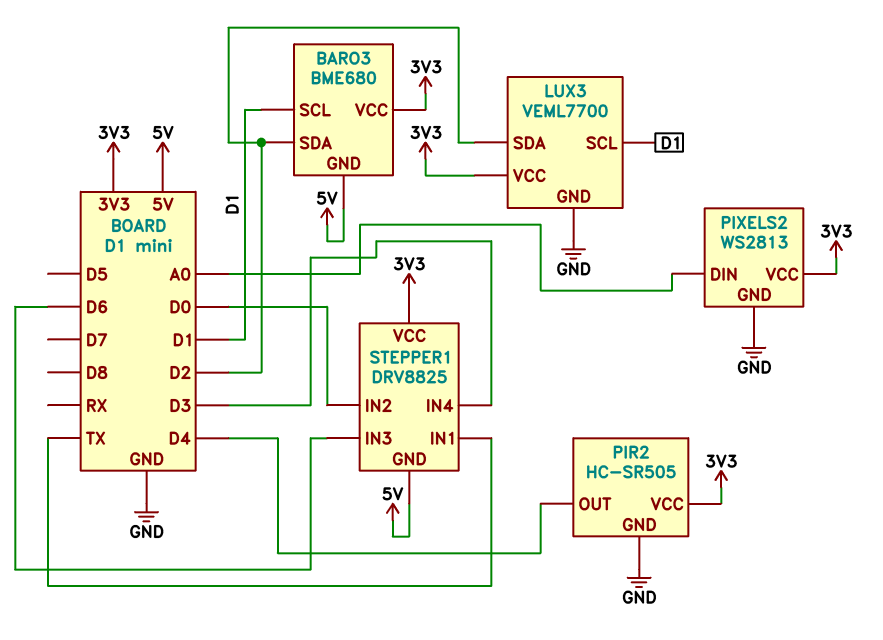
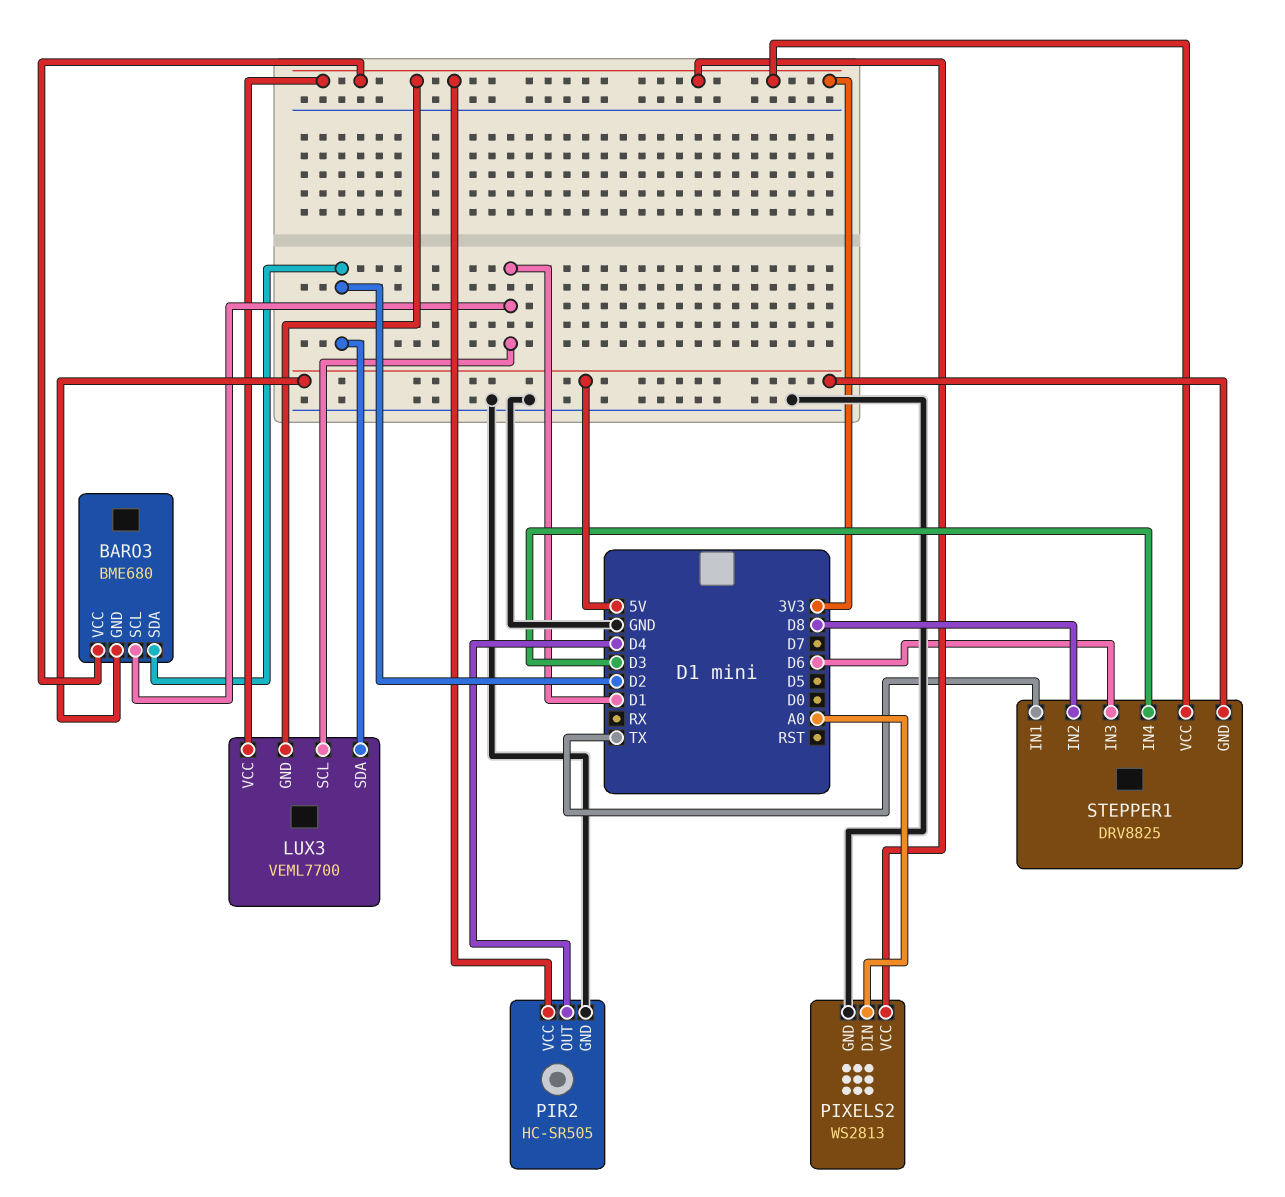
LUX3 pin GND: GND -> 3V3
STEPPER1 pin IN2: D0 -> D8

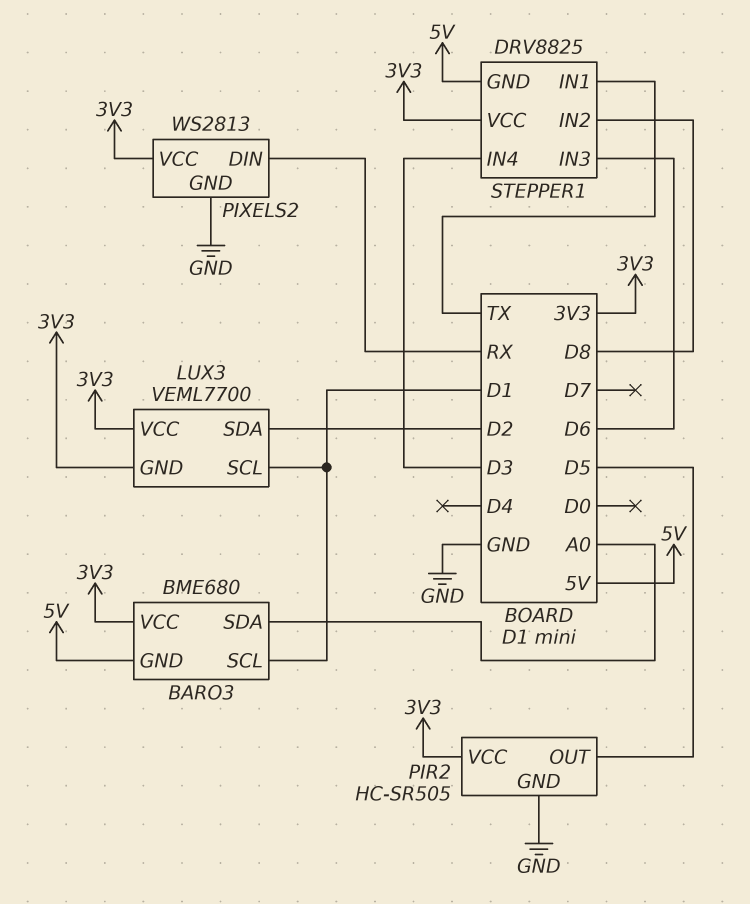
BARO3 pin SDA: D2 -> A0
PIR2 pin OUT: D4 -> D5
PIXELS2 pin DIN: A0 -> RX

